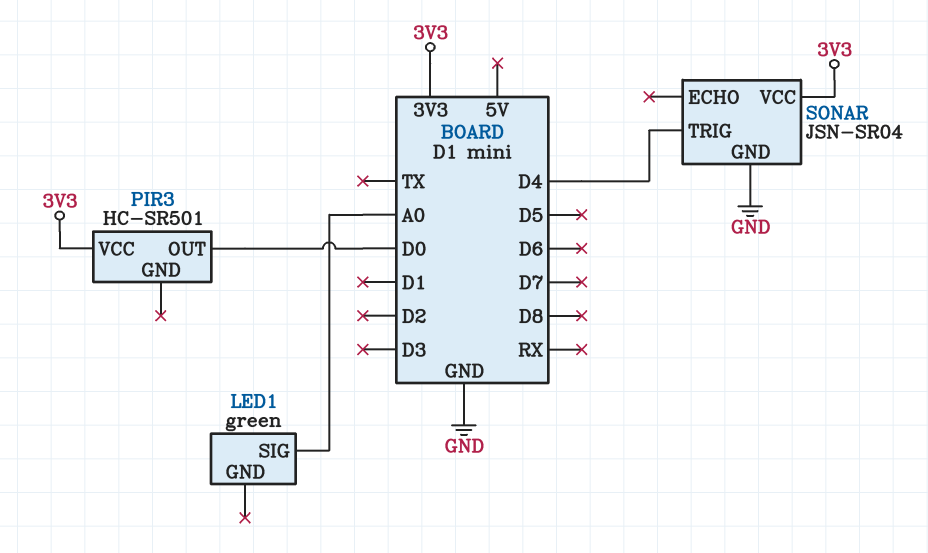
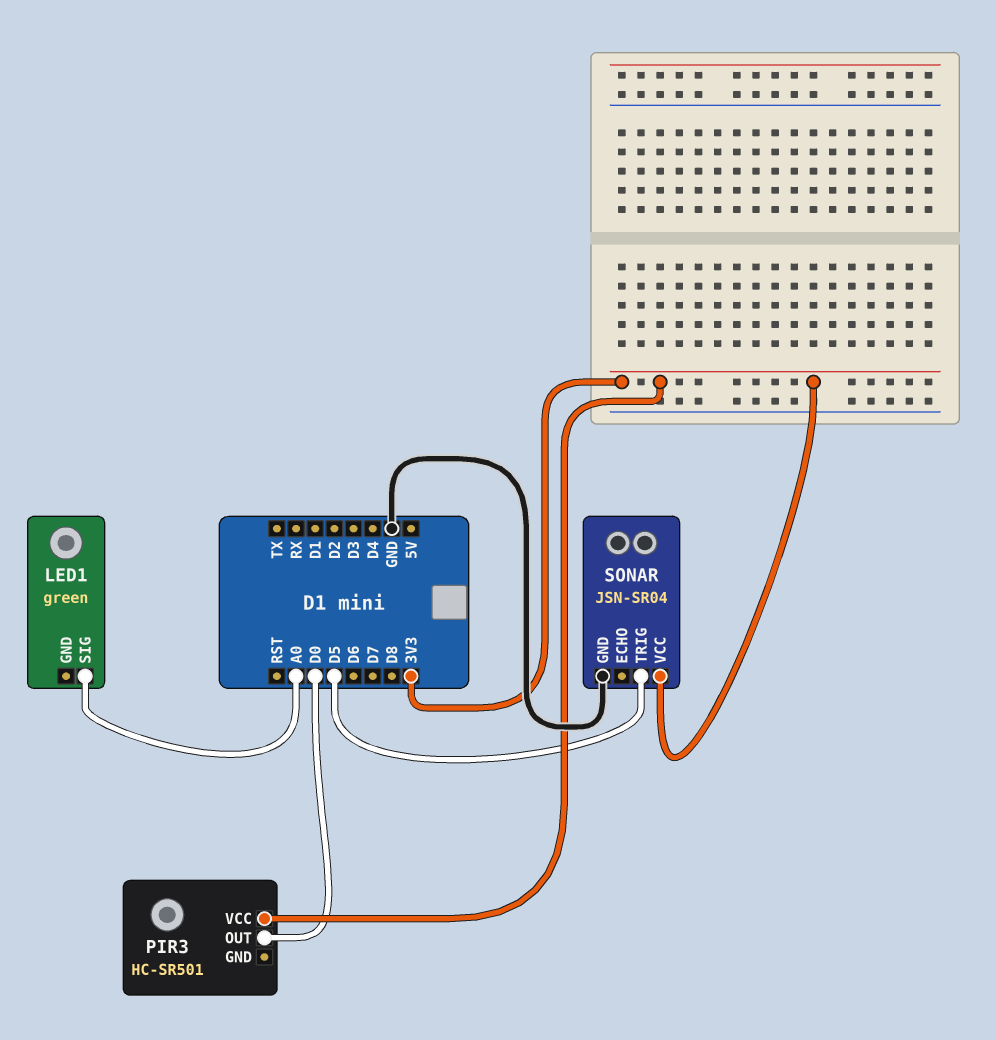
SONAR pin TRIG: D4 -> D5

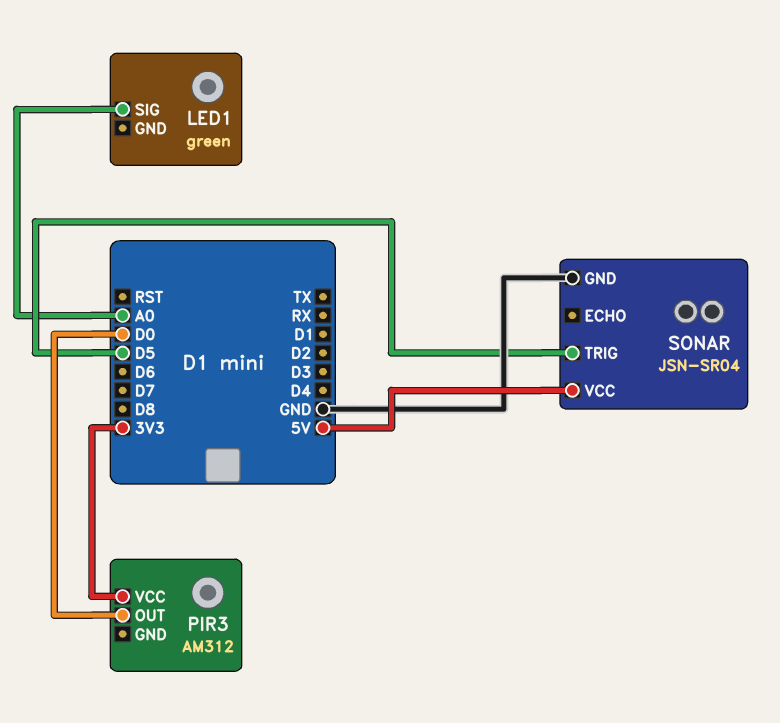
PIR3: HC-SR501 -> AM312
SONAR pin VCC: 3V3 -> 5V

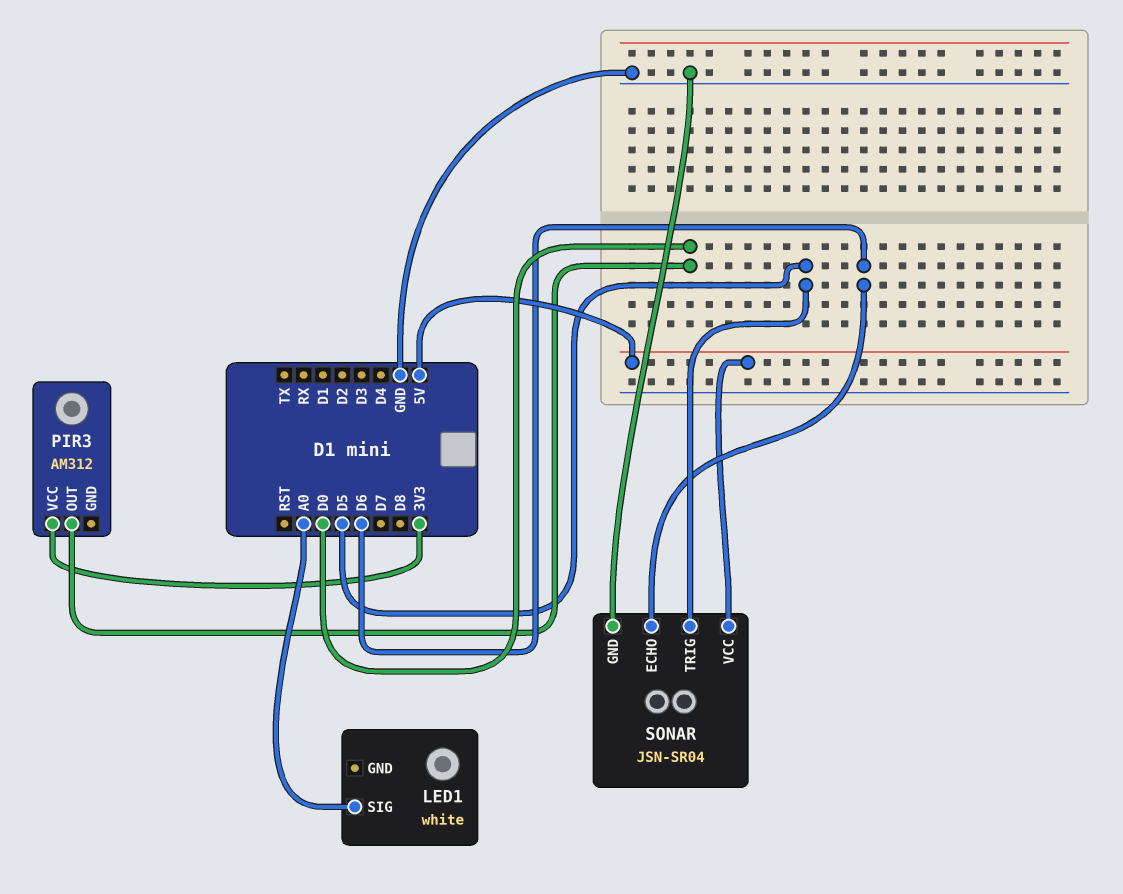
LED1: green -> white
SONAR pin ECHO: none -> D6

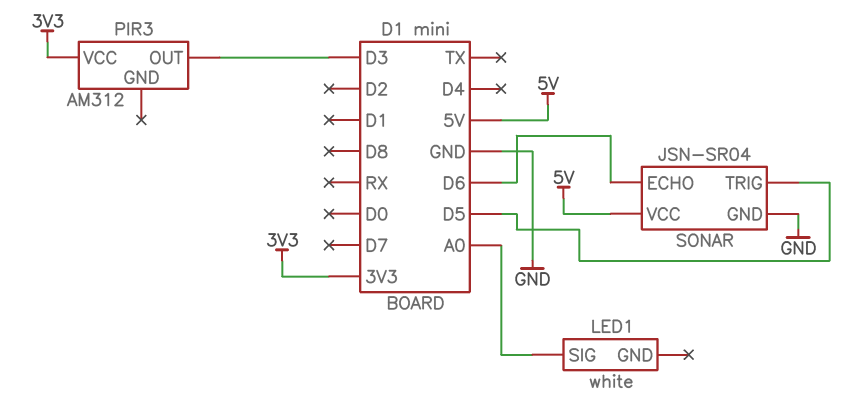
PIR3 pin OUT: D0 -> D3

